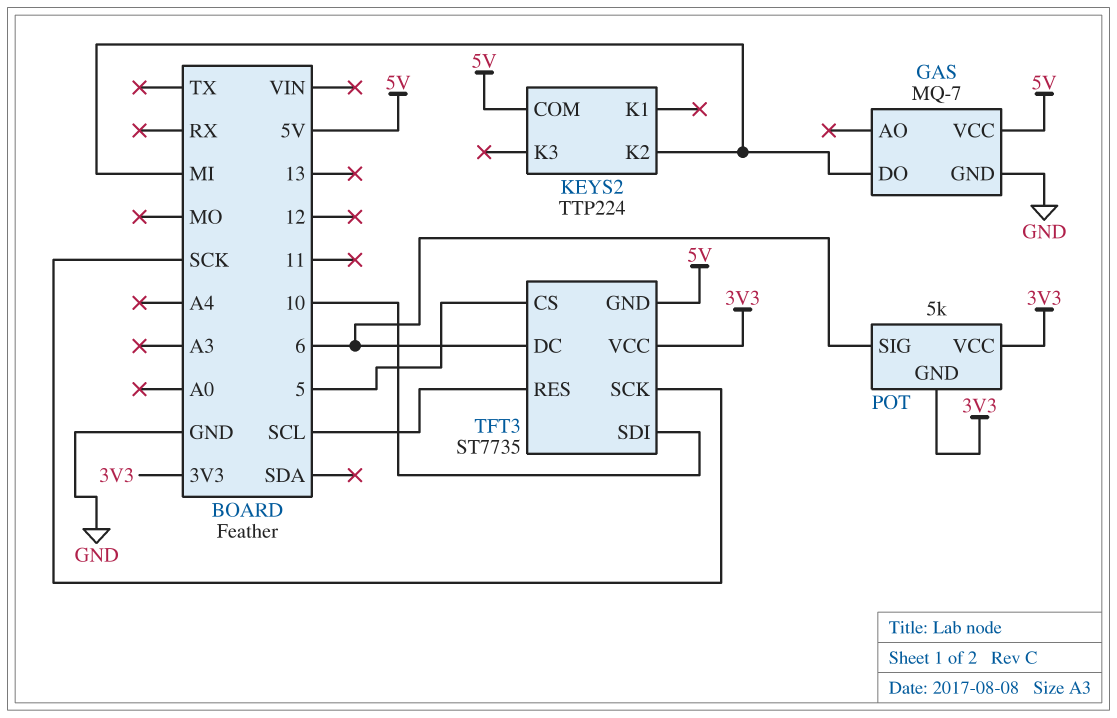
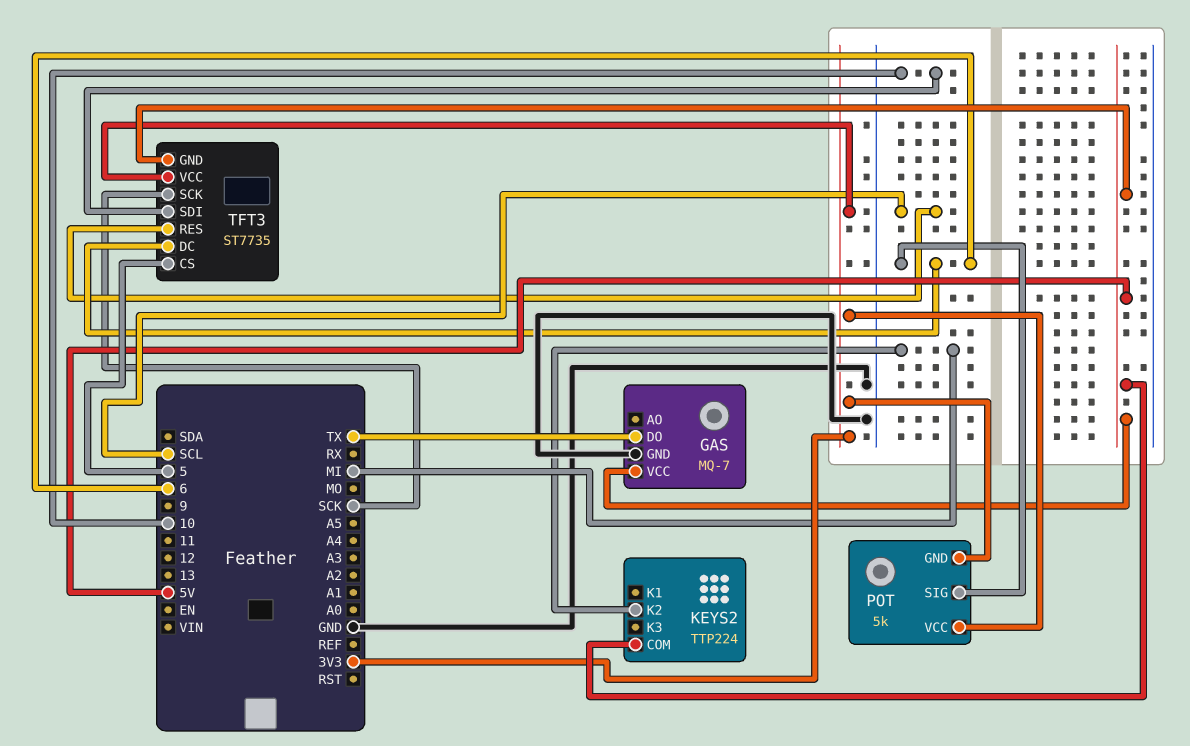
GAS pin DO: MI -> TX

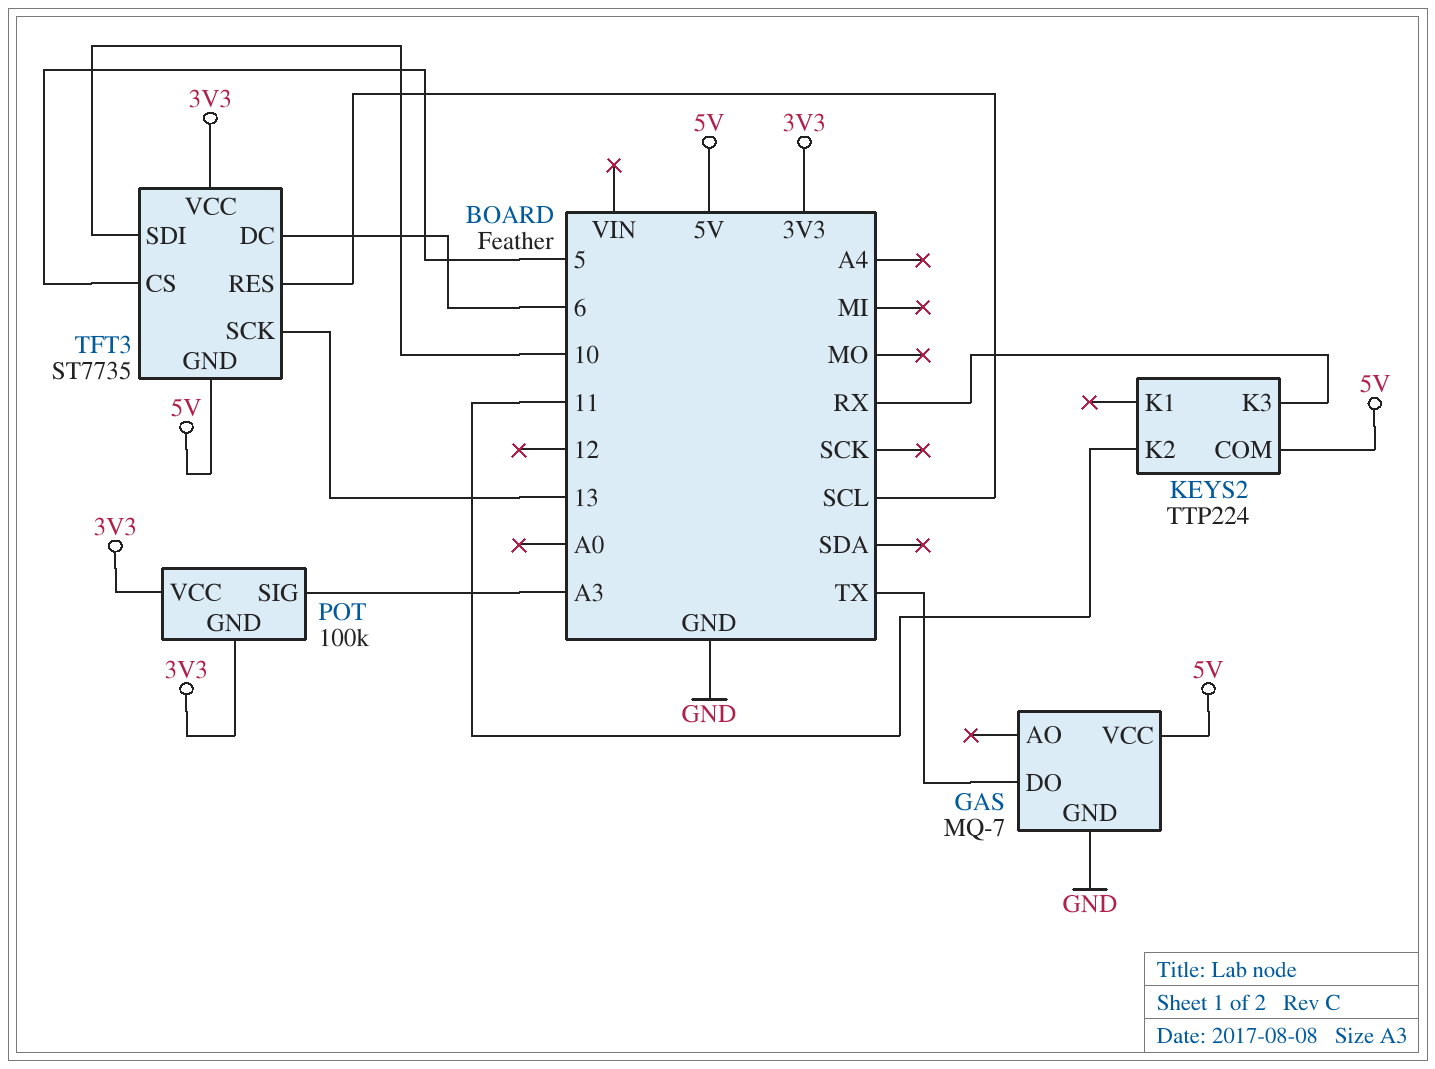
KEYS2 pin K2: MI -> 11
KEYS2 pin K3: none -> RX
POT: 5k -> 100k
POT pin SIG: 6 -> A3
TFT3 pin SCK: SCK -> 13

